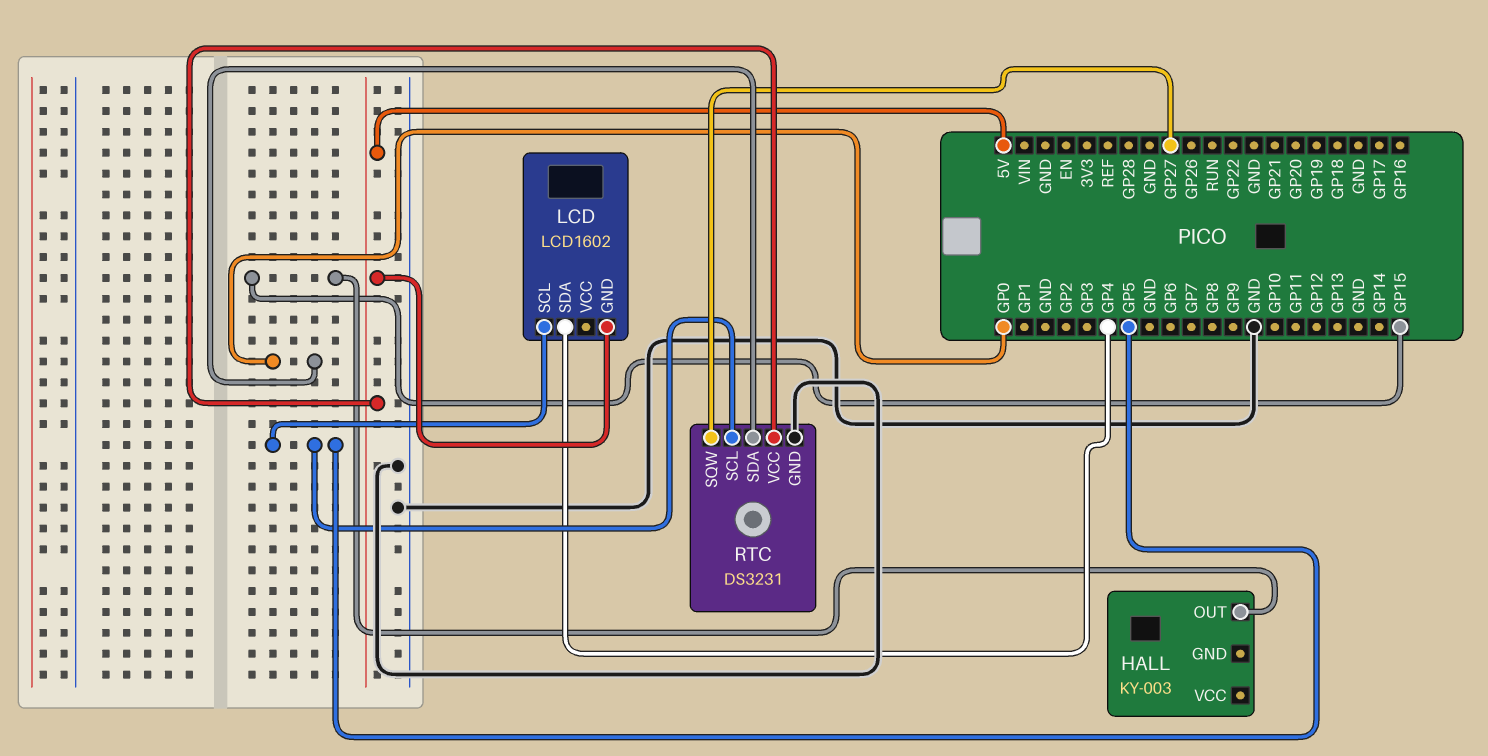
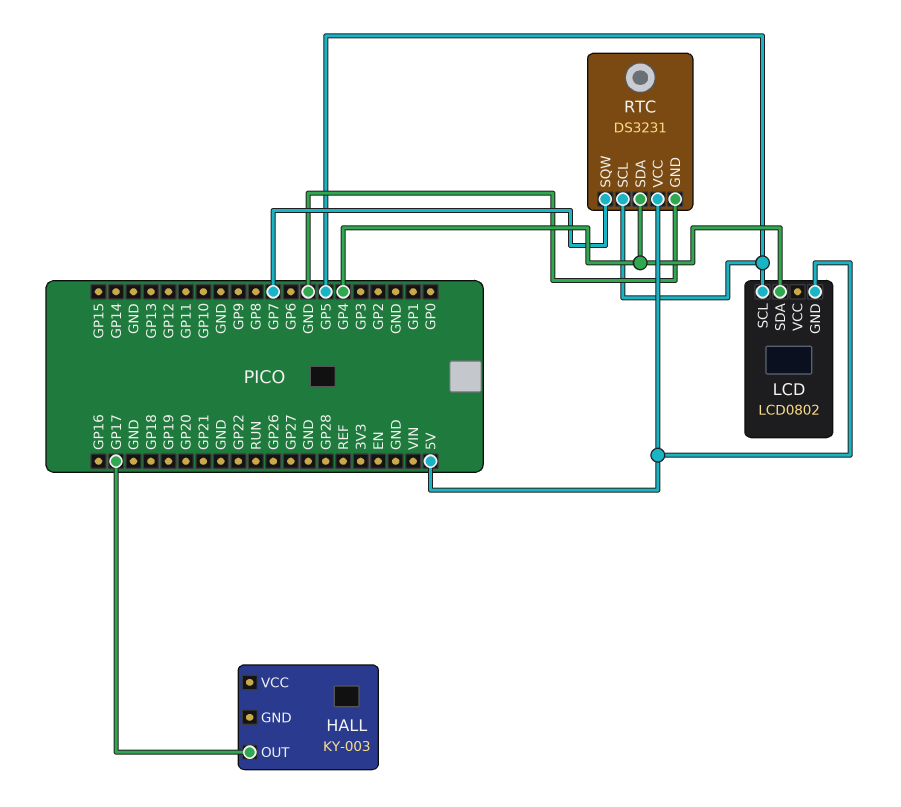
HALL pin OUT: GP15 -> GP17
LCD: LCD1602 -> LCD0802
RTC pin SDA: GP0 -> GP4
RTC pin SQW: GP27 -> GP7

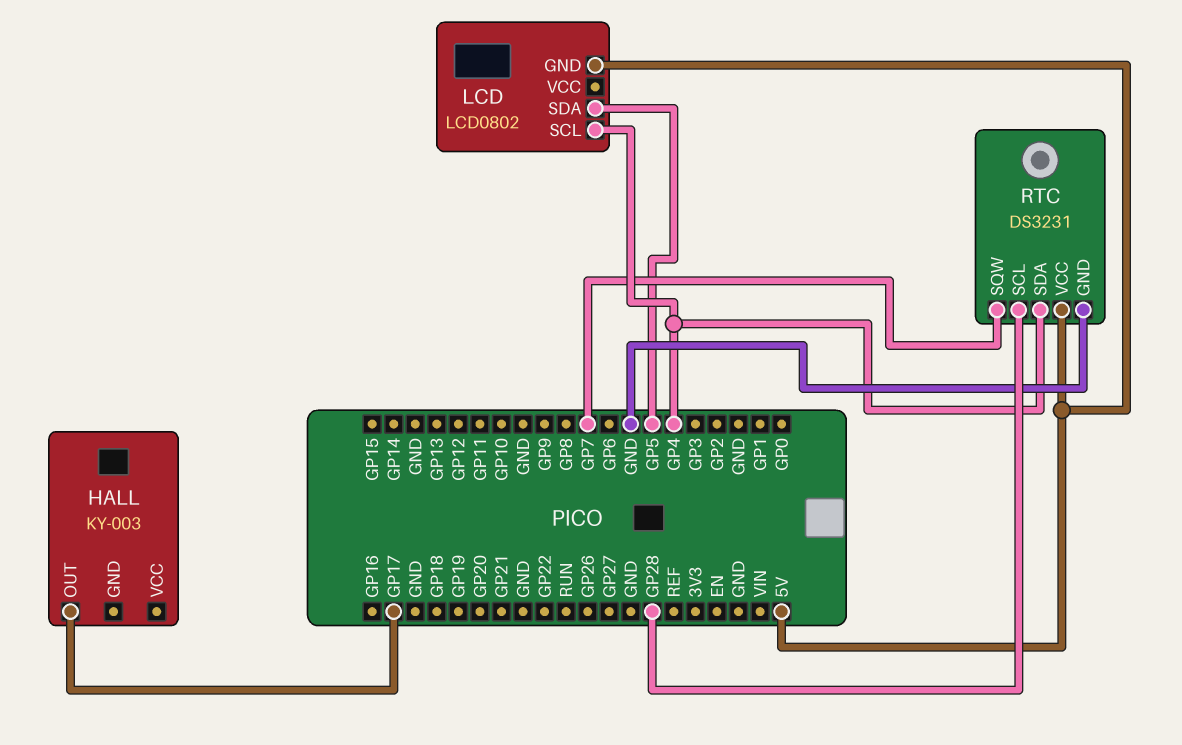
LCD pin SCL: GP5 -> GP4
LCD pin SDA: GP4 -> GP5
RTC pin SCL: GP5 -> GP28

